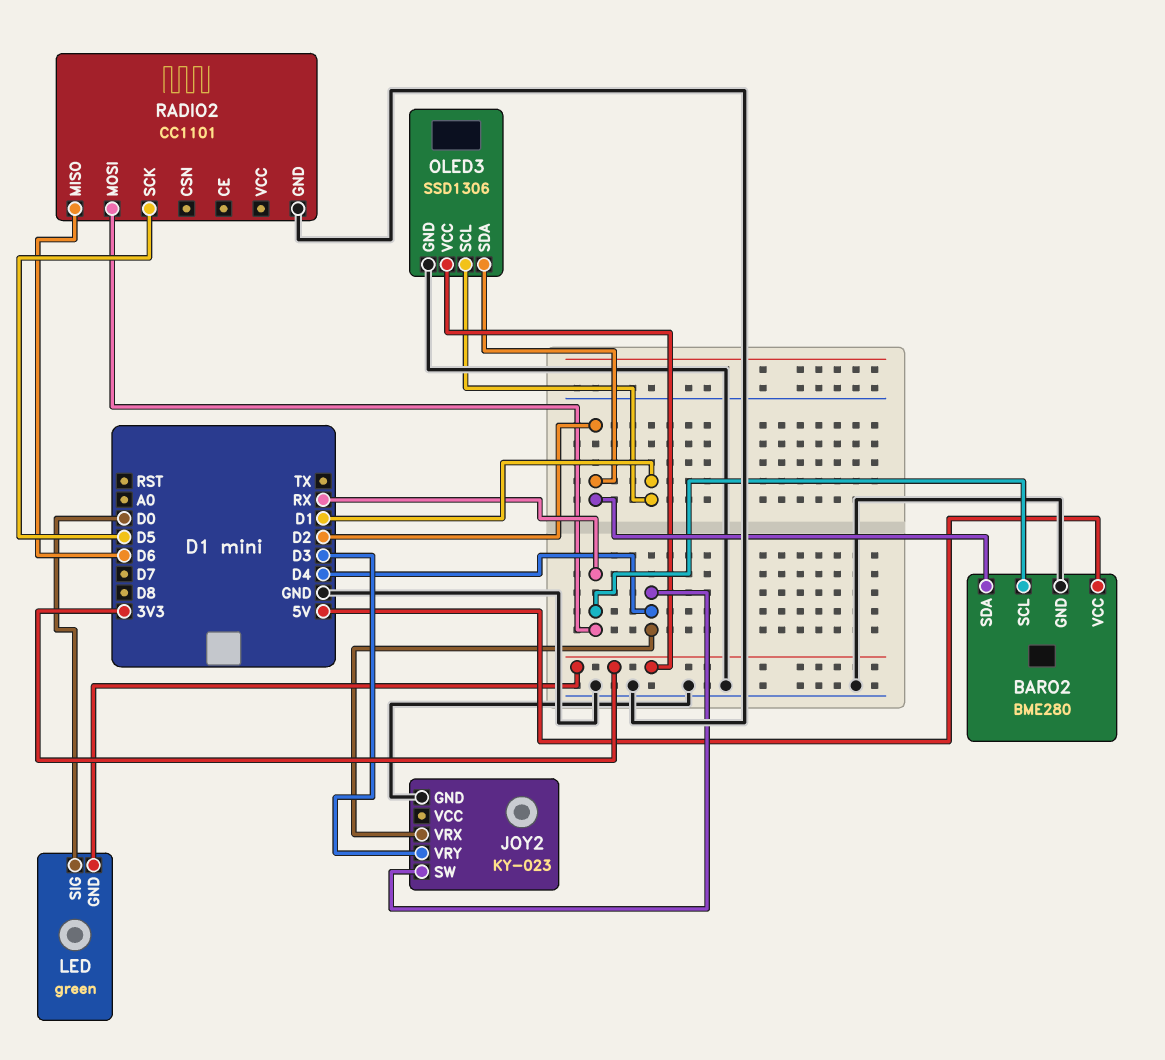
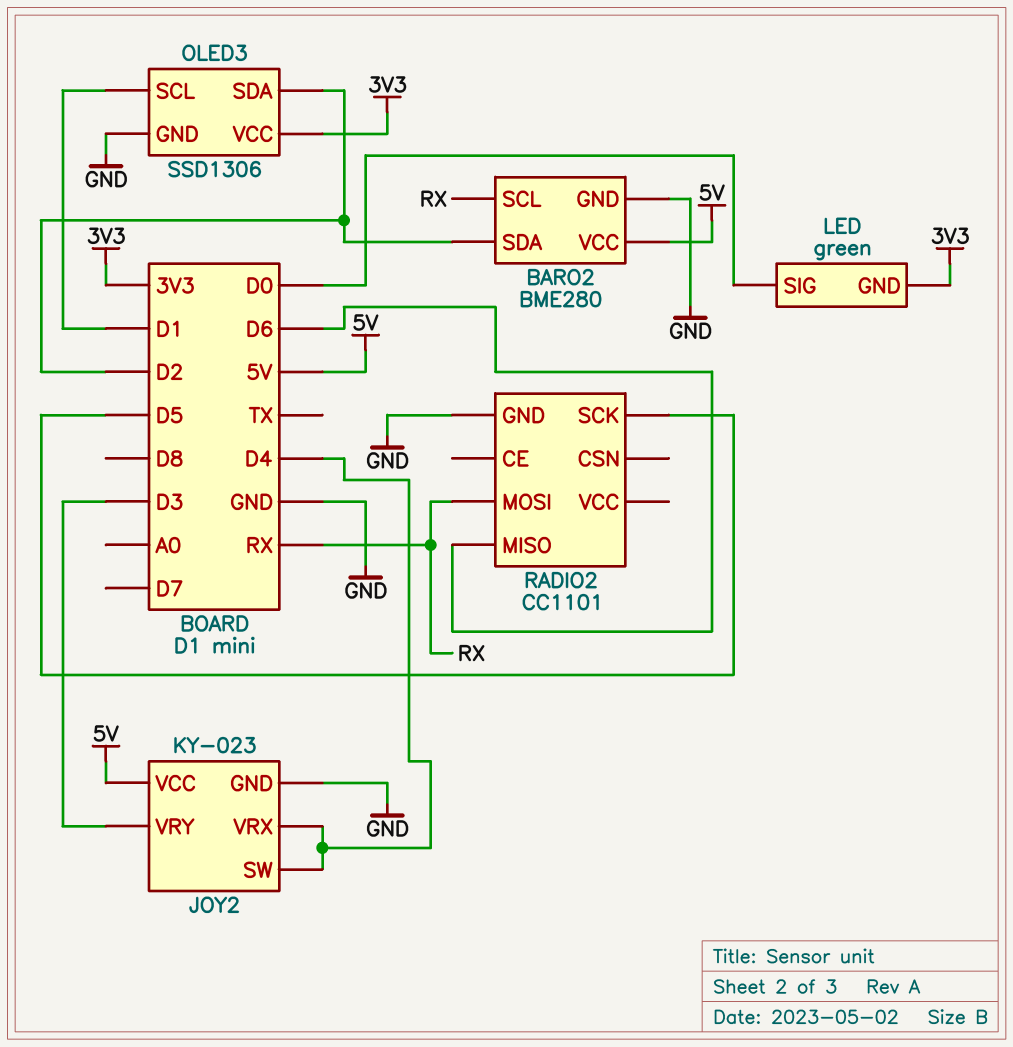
JOY2 pin VCC: none -> 5V

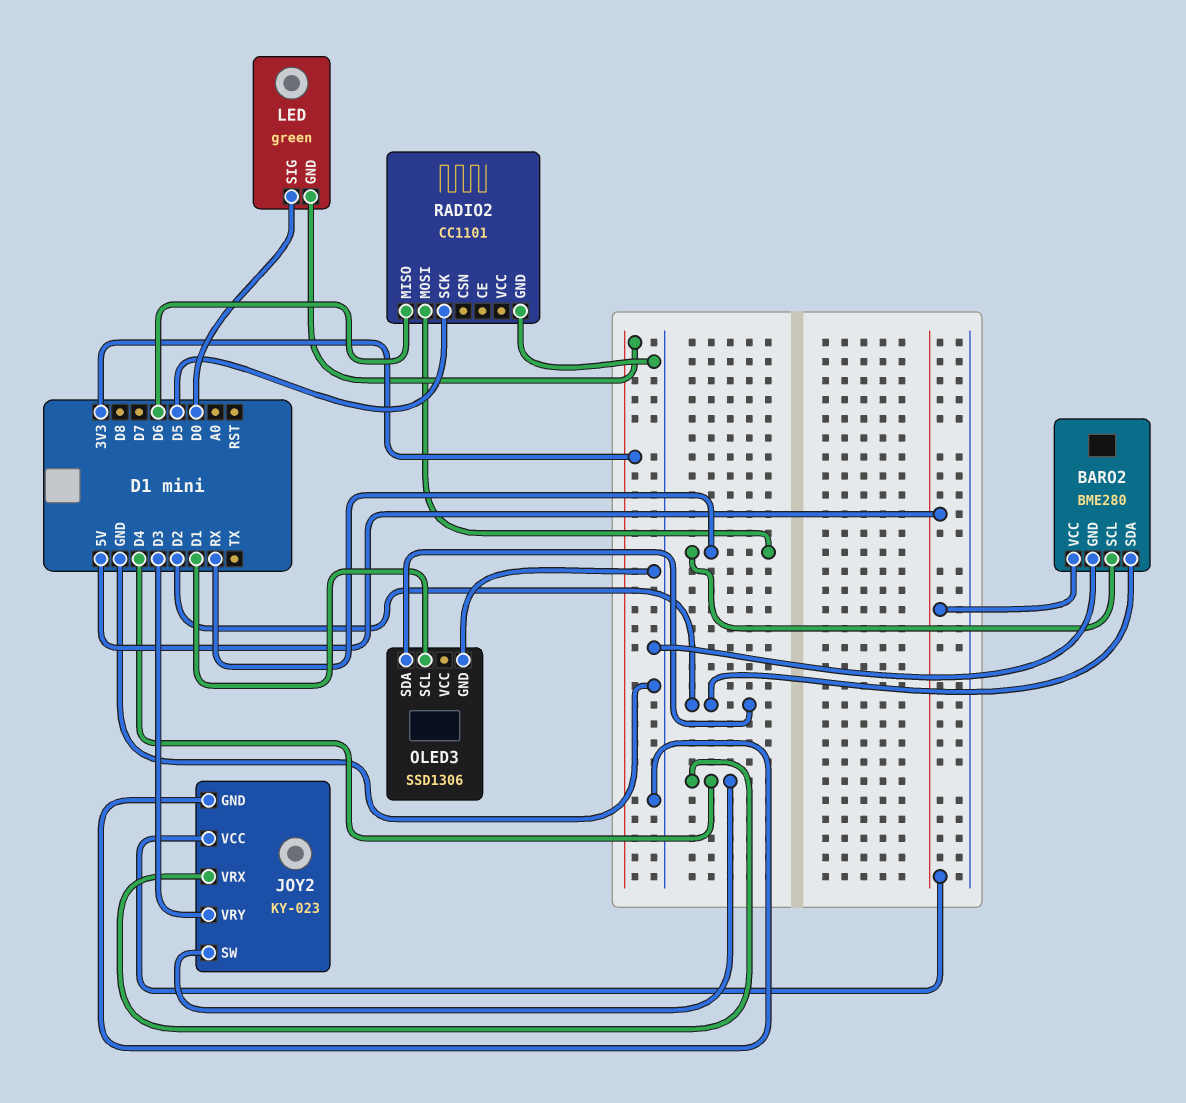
OLED3 pin VCC: 3V3 -> none

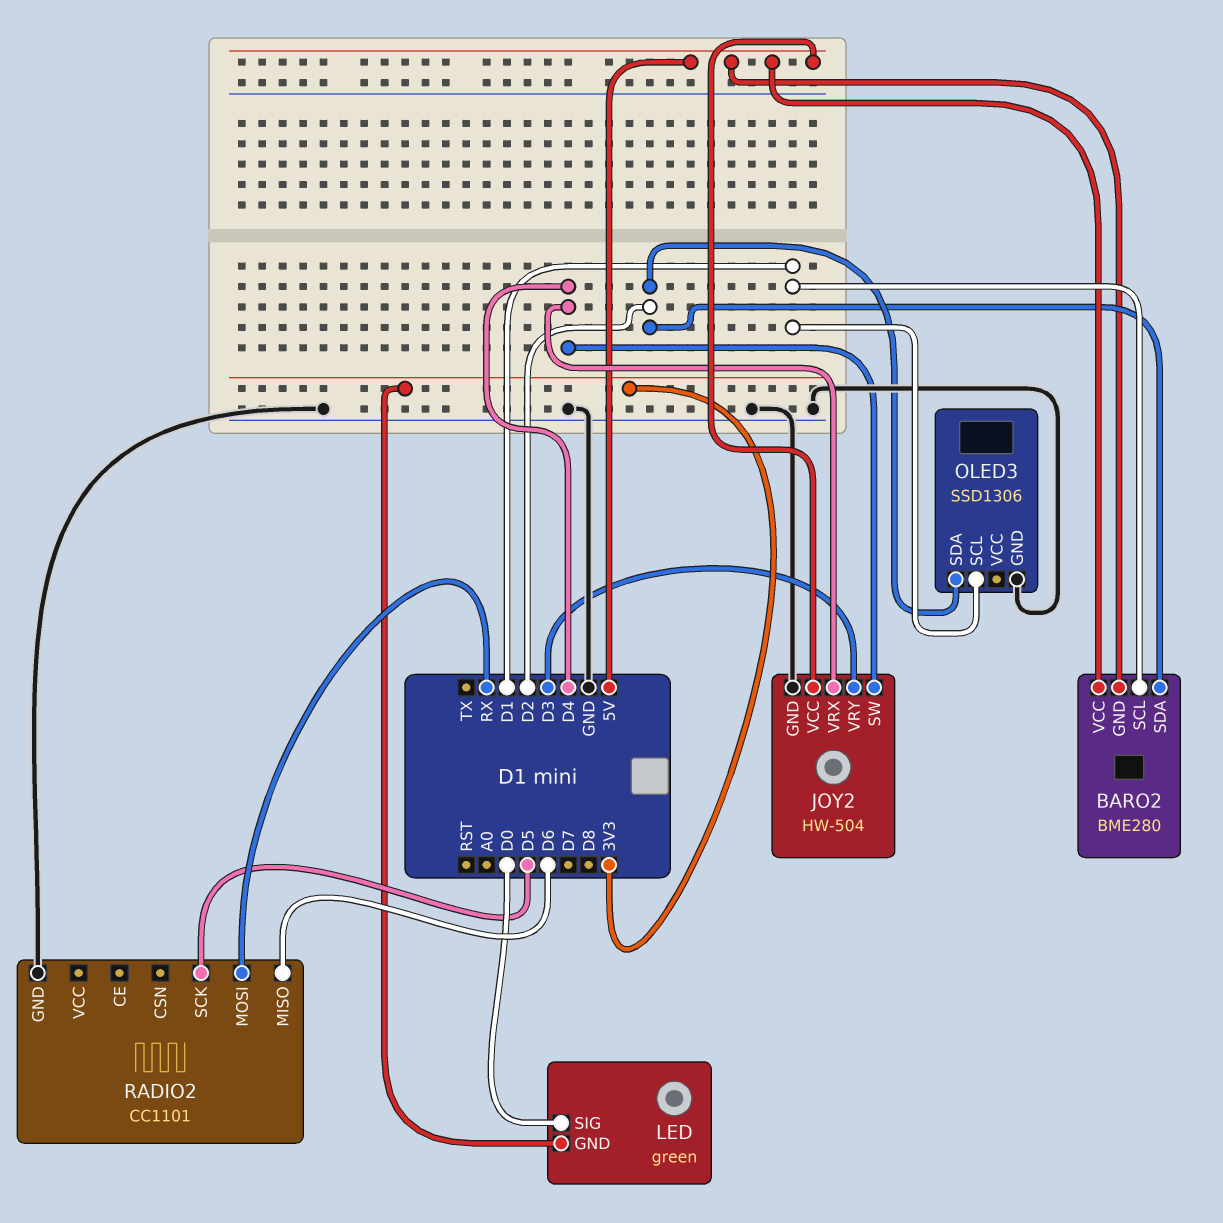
BARO2 pin GND: GND -> 5V
BARO2 pin SCL: RX -> D1
JOY2: KY-023 -> HW-504

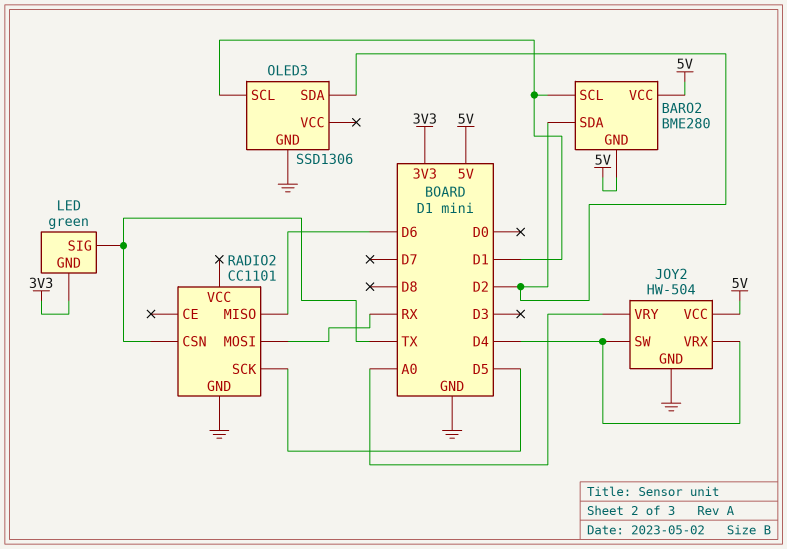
JOY2 pin VRY: D3 -> A0
LED pin SIG: D0 -> TX
RADIO2 pin CSN: none -> TX

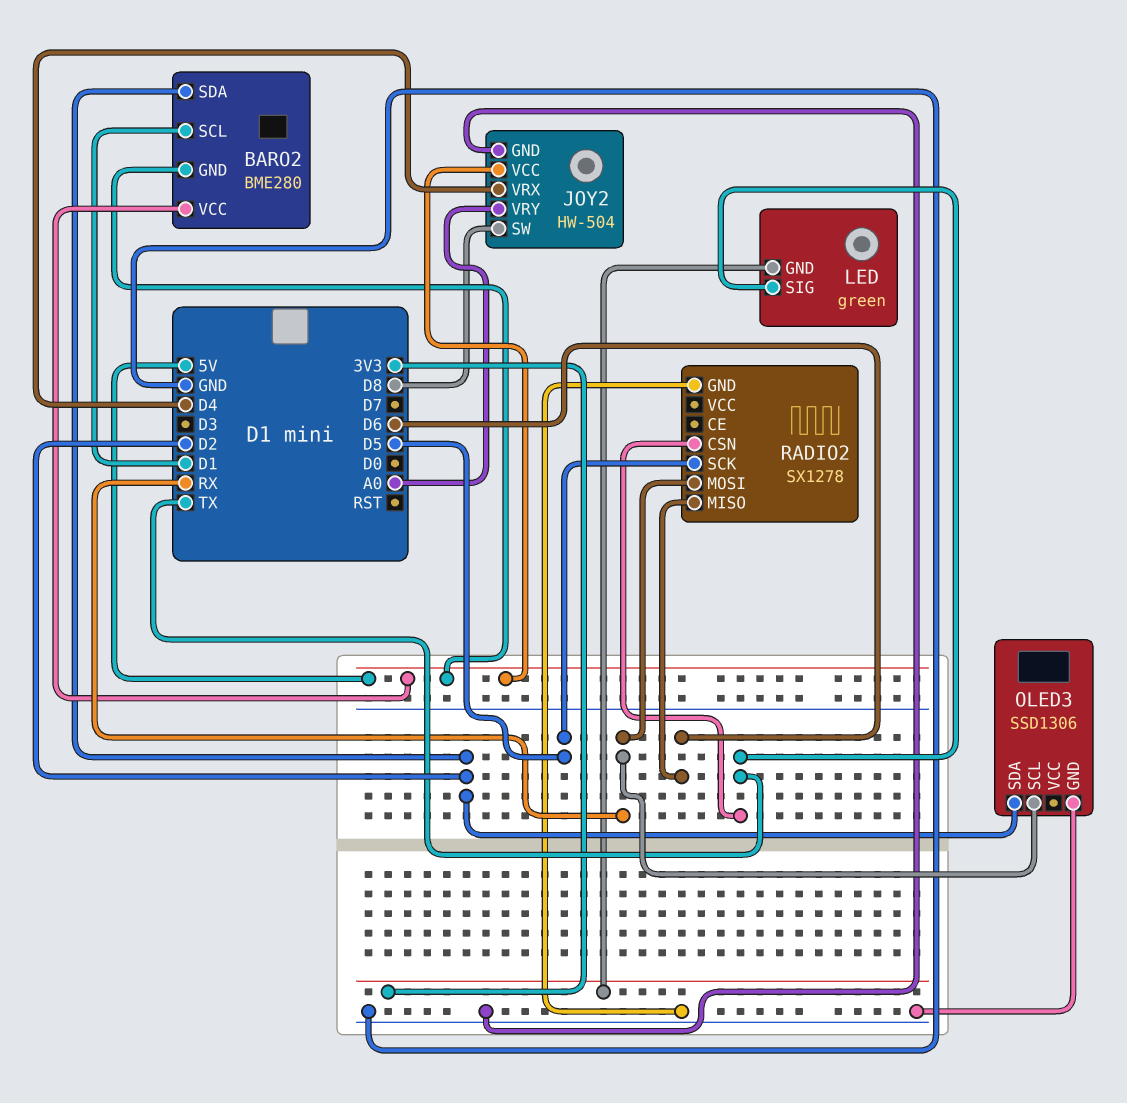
JOY2 pin SW: D4 -> D8
OLED3 pin SCL: D1 -> RX
RADIO2: CC1101 -> SX1278

